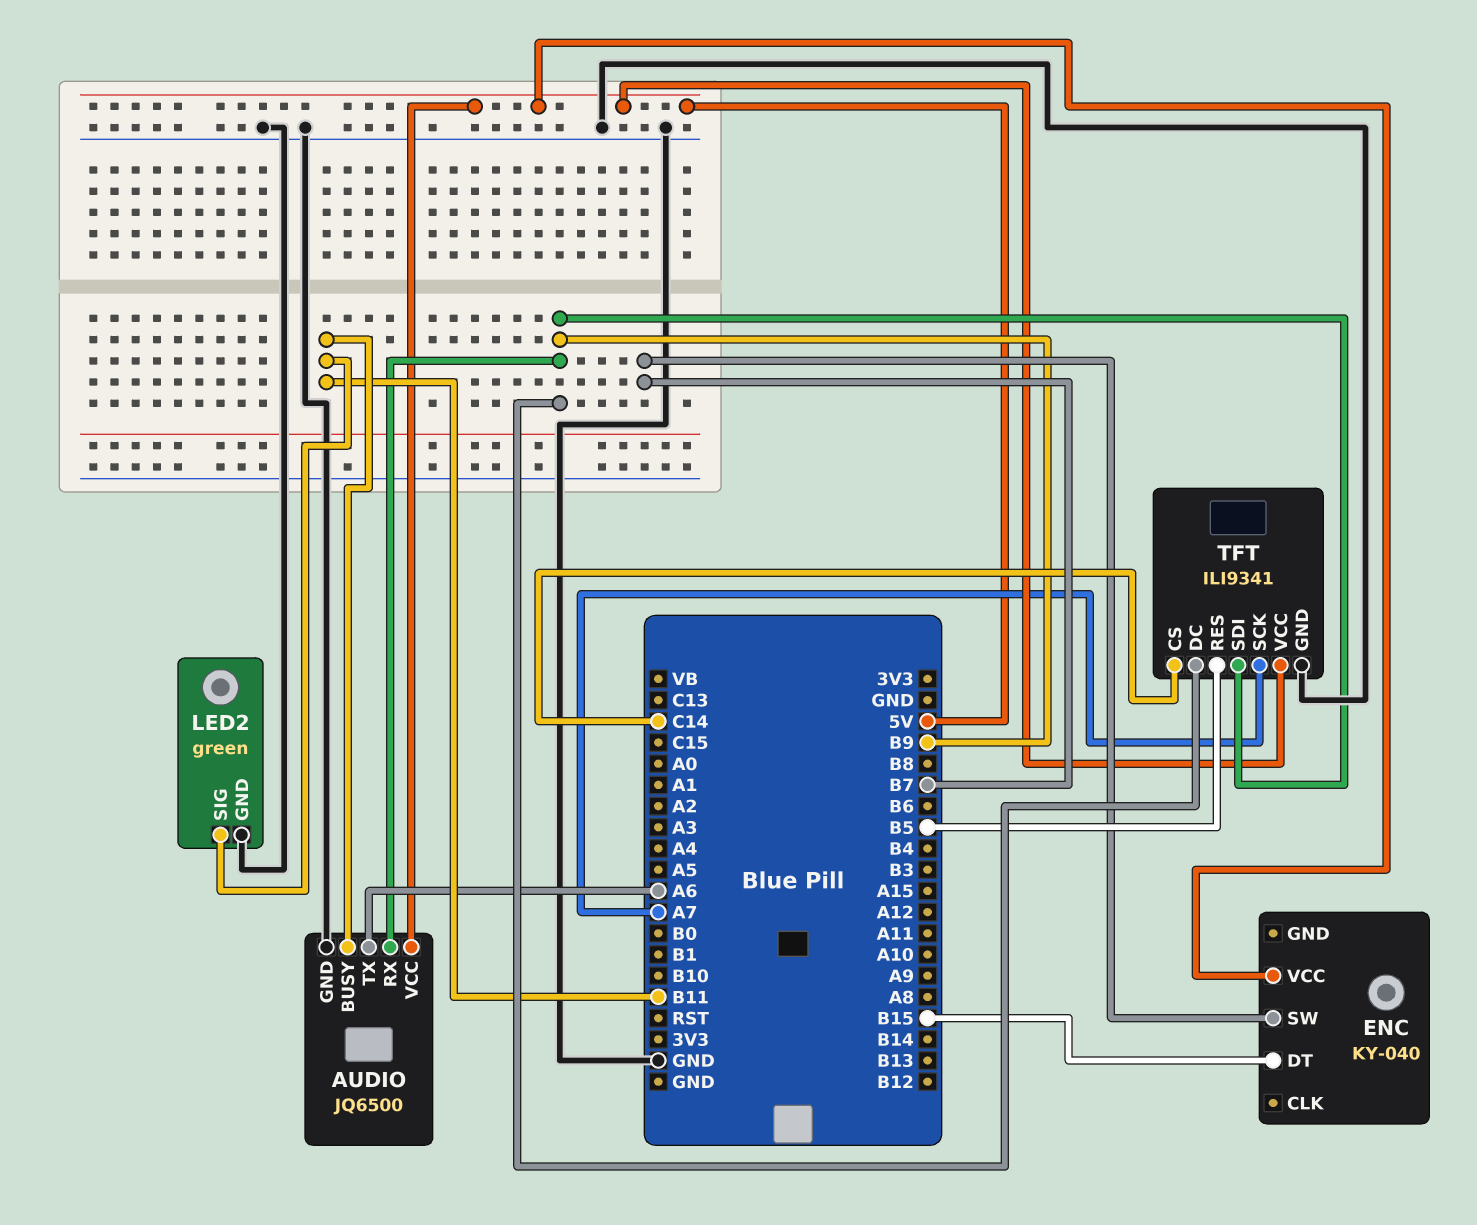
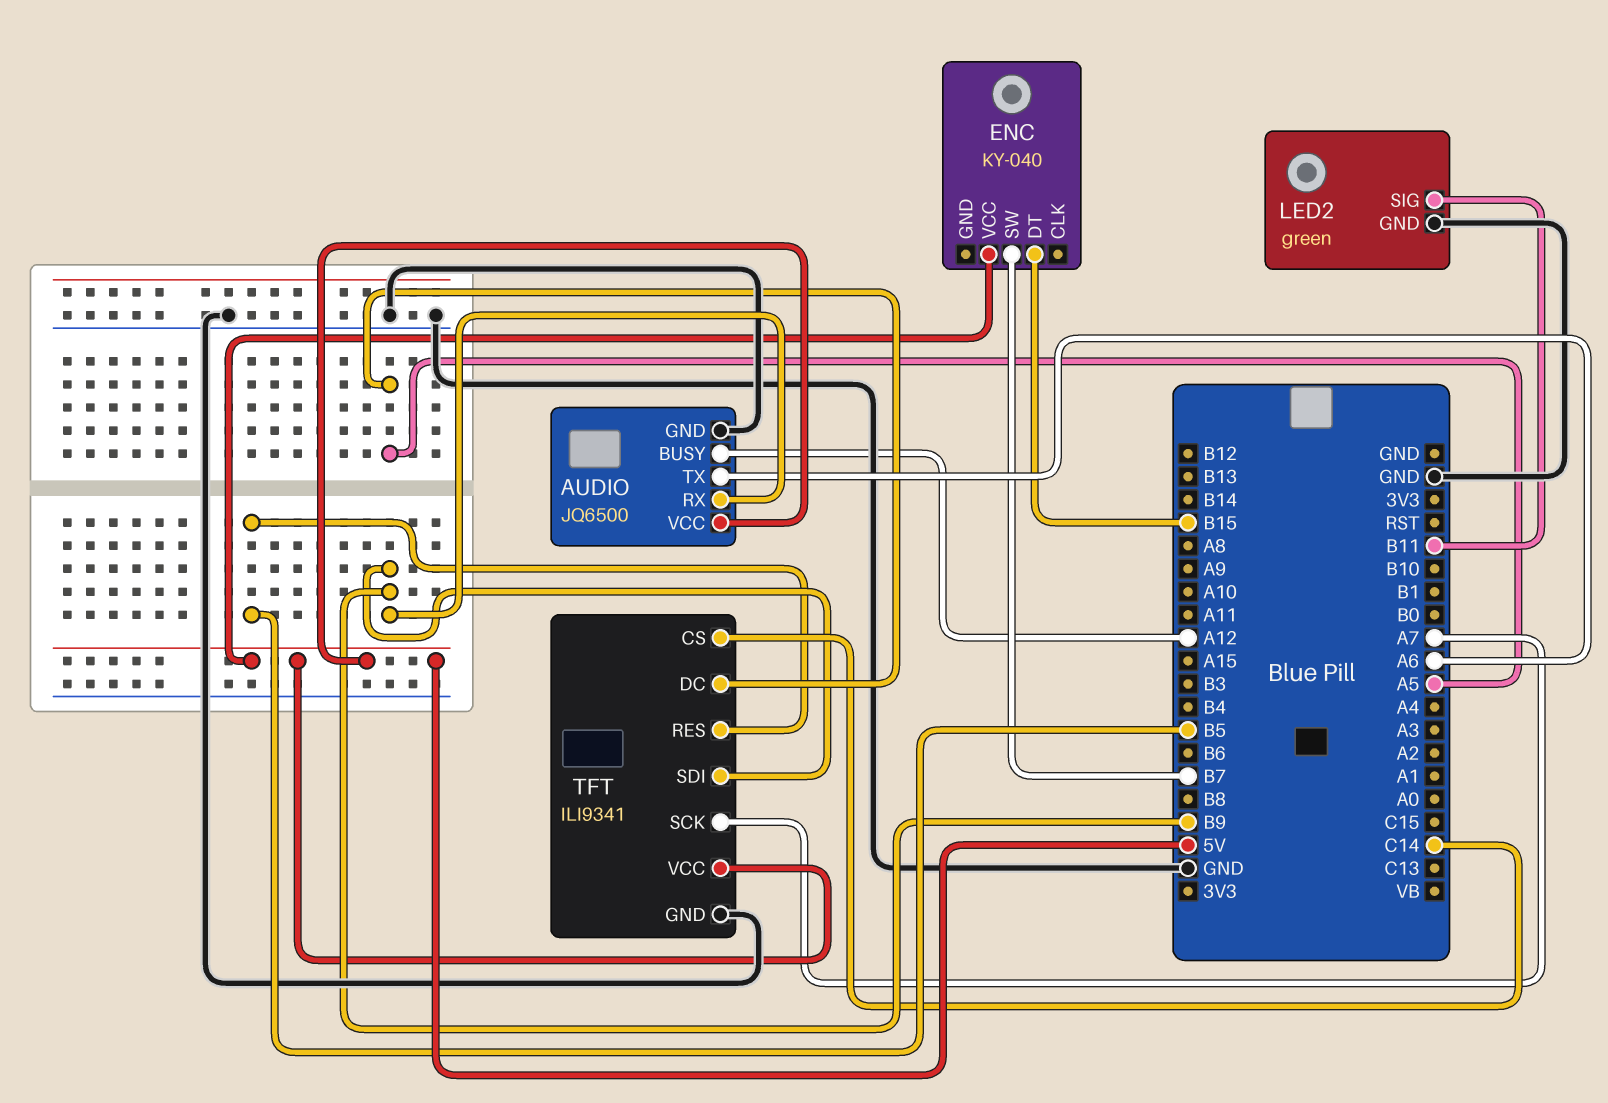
AUDIO pin BUSY: B11 -> A12
TFT pin DC: B9 -> A5

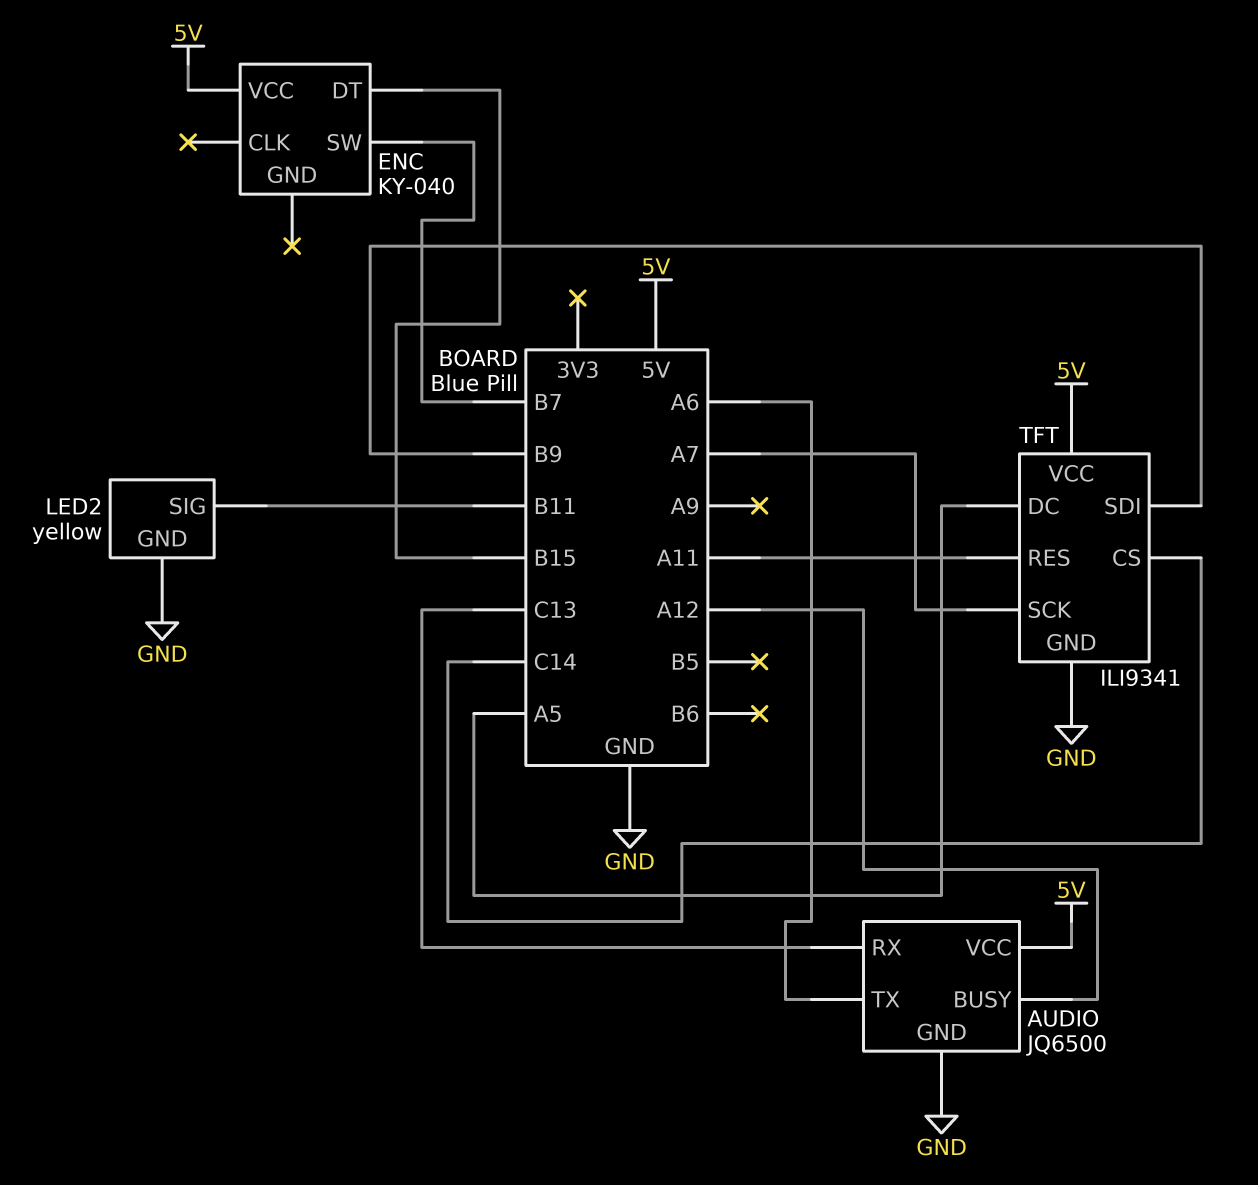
AUDIO pin RX: B9 -> C13
LED2: green -> yellow
TFT pin RES: B5 -> A11

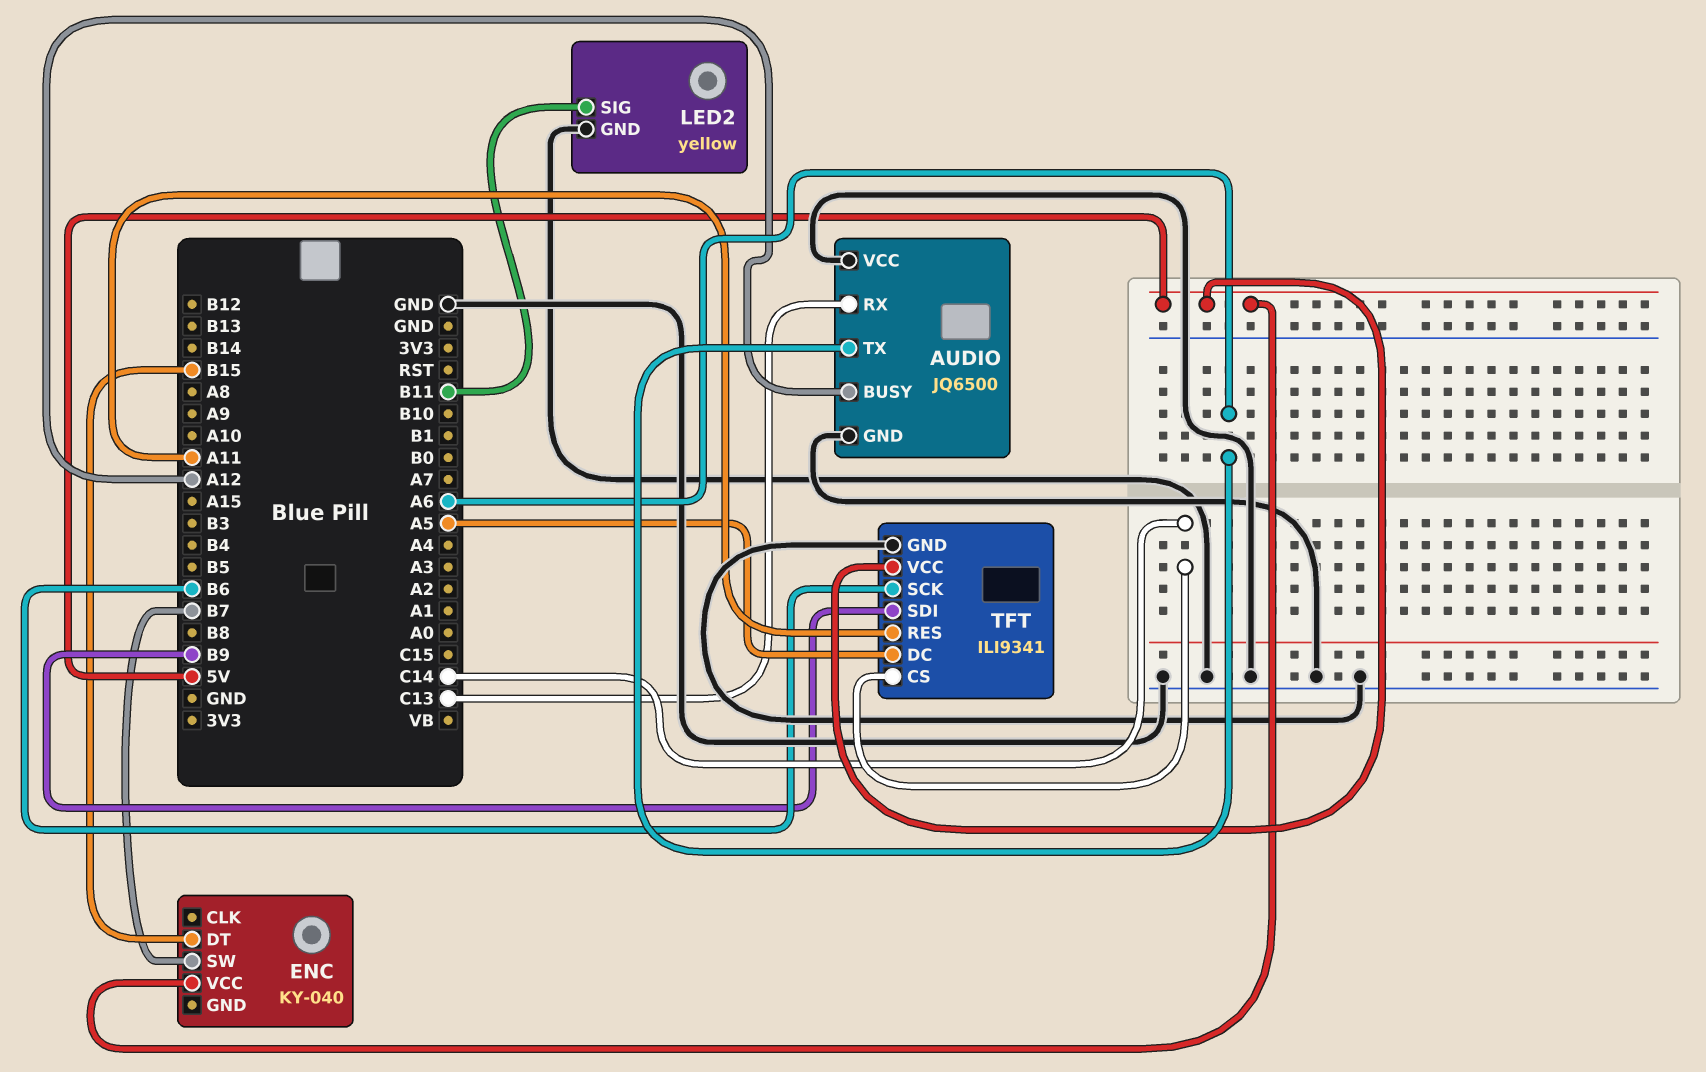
AUDIO pin VCC: 5V -> GND
TFT pin SCK: A7 -> B6

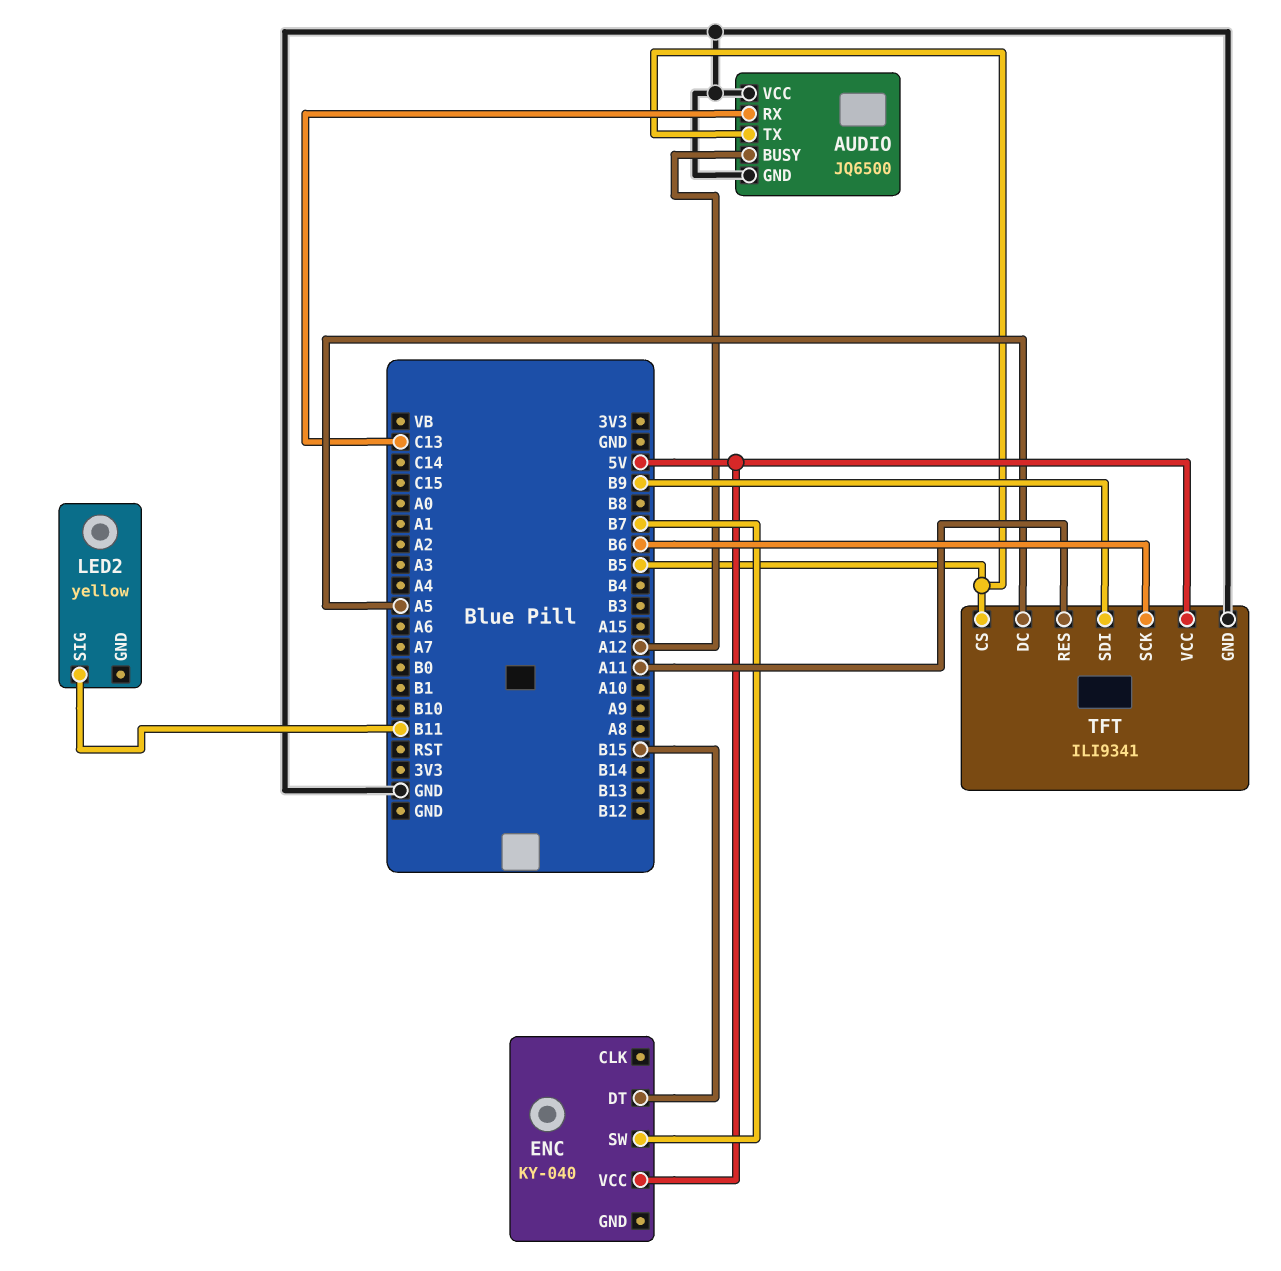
AUDIO pin TX: A6 -> B5
LED2 pin GND: GND -> none
TFT pin CS: C14 -> B5

